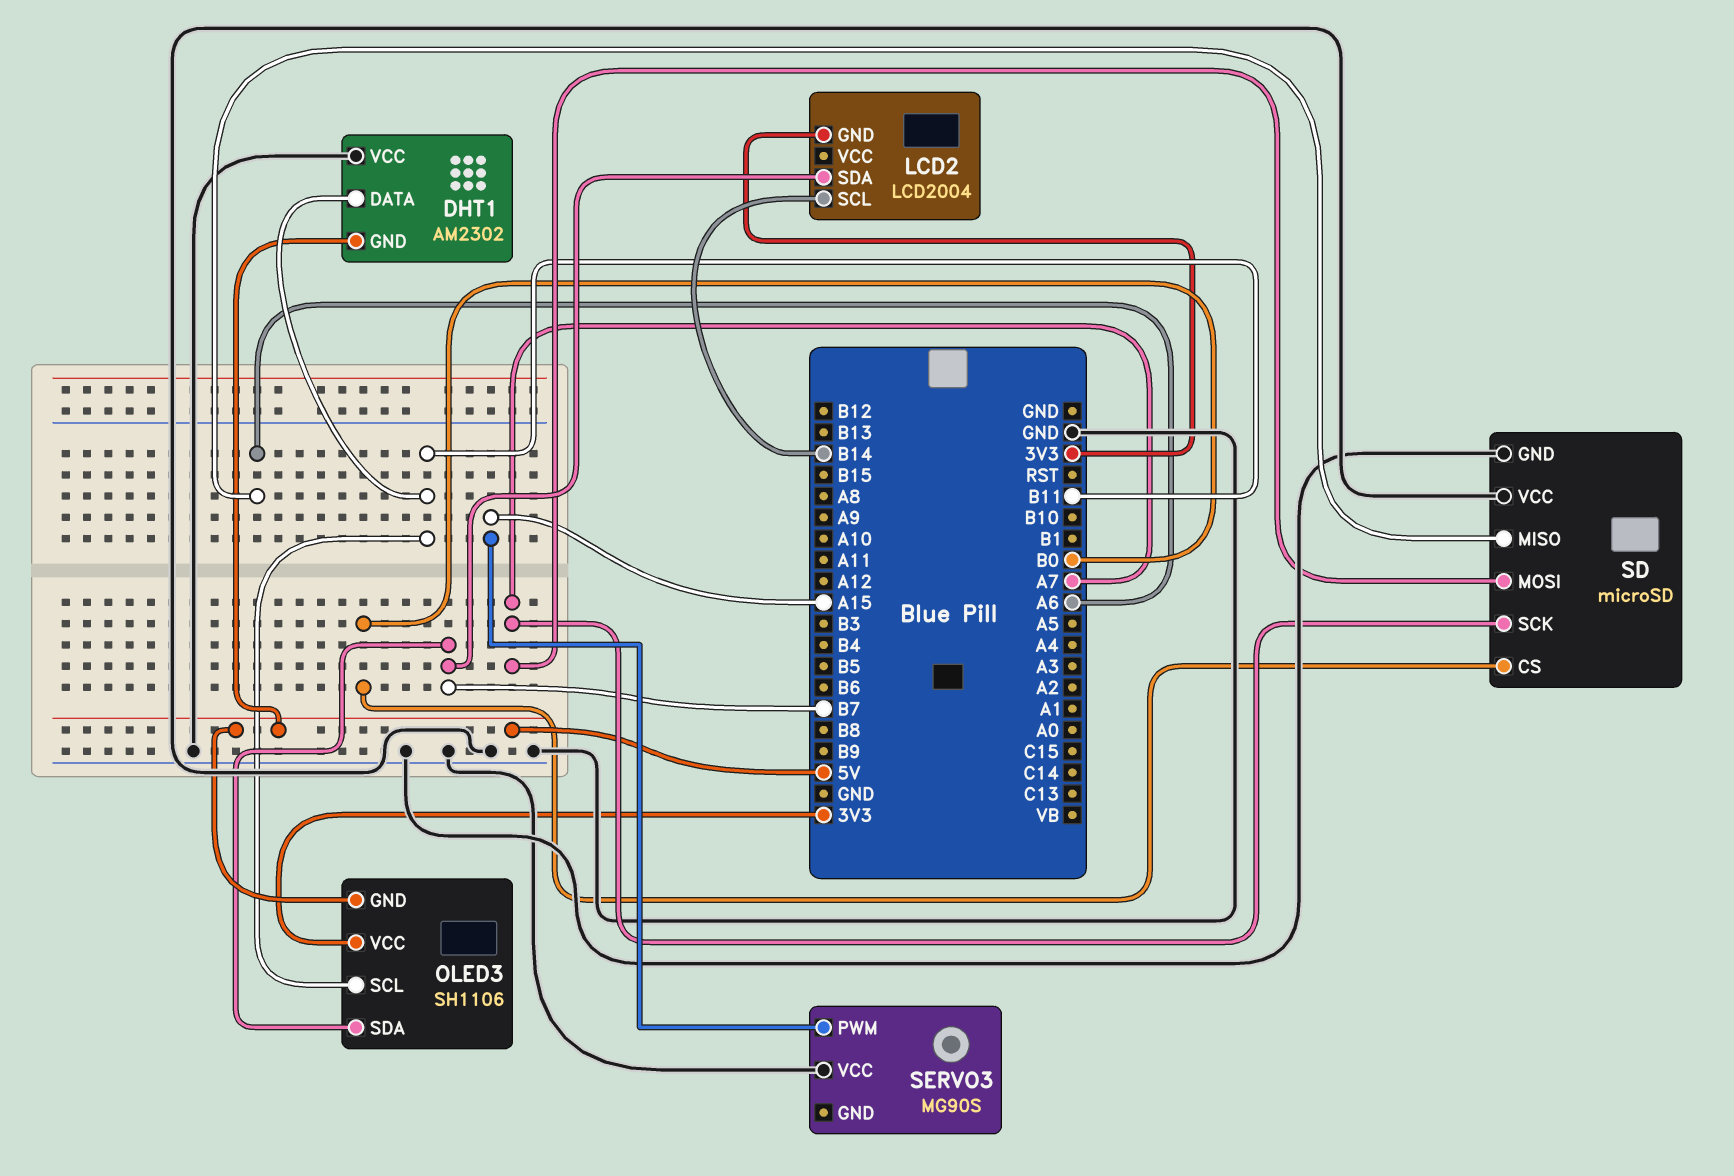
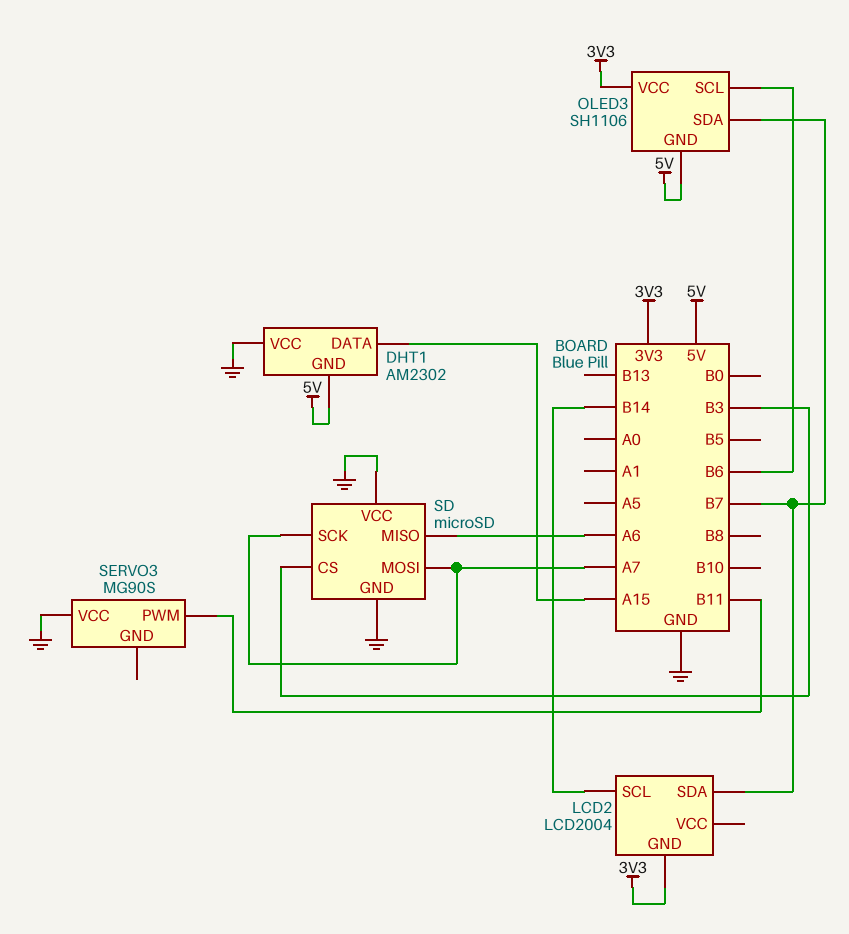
DHT1 pin DATA: B11 -> A15
OLED3 pin SCL: B11 -> B6
SD pin CS: B0 -> B3
SERVO3 pin PWM: A15 -> B11

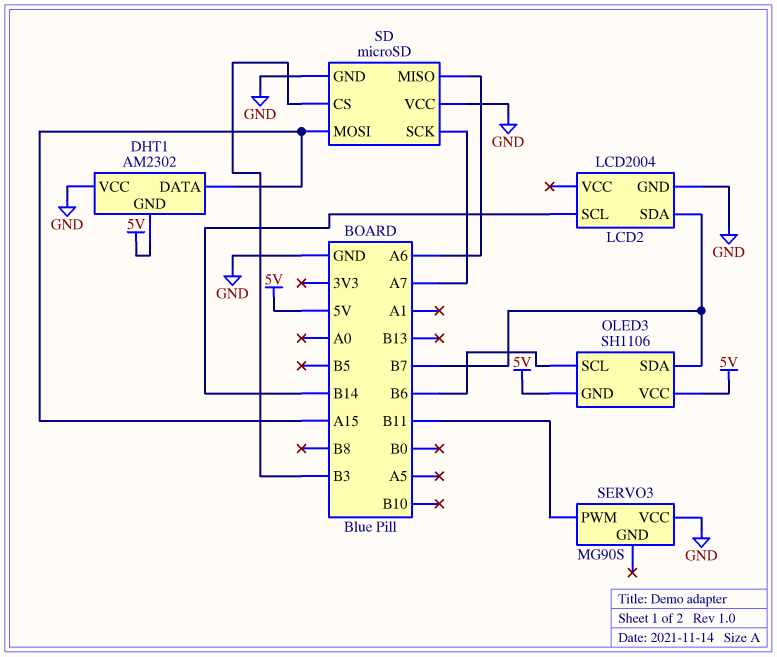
LCD2 pin GND: 3V3 -> GND
OLED3 pin VCC: 3V3 -> 5V
SD pin MOSI: A7 -> A15

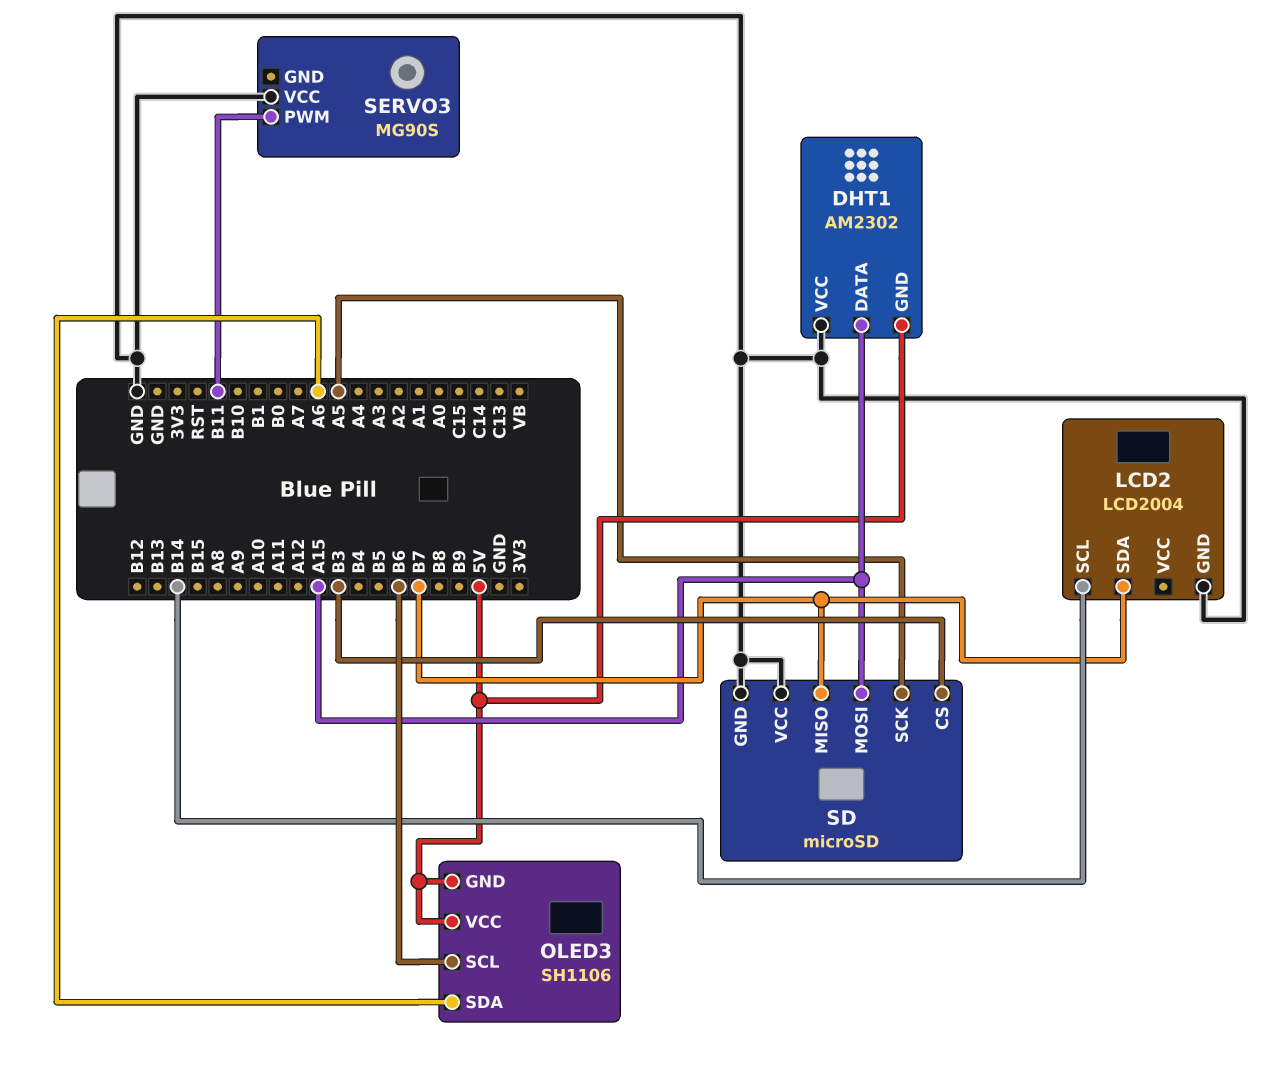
OLED3 pin SDA: B7 -> A6
SD pin MISO: A6 -> B7
SD pin SCK: A7 -> A5

